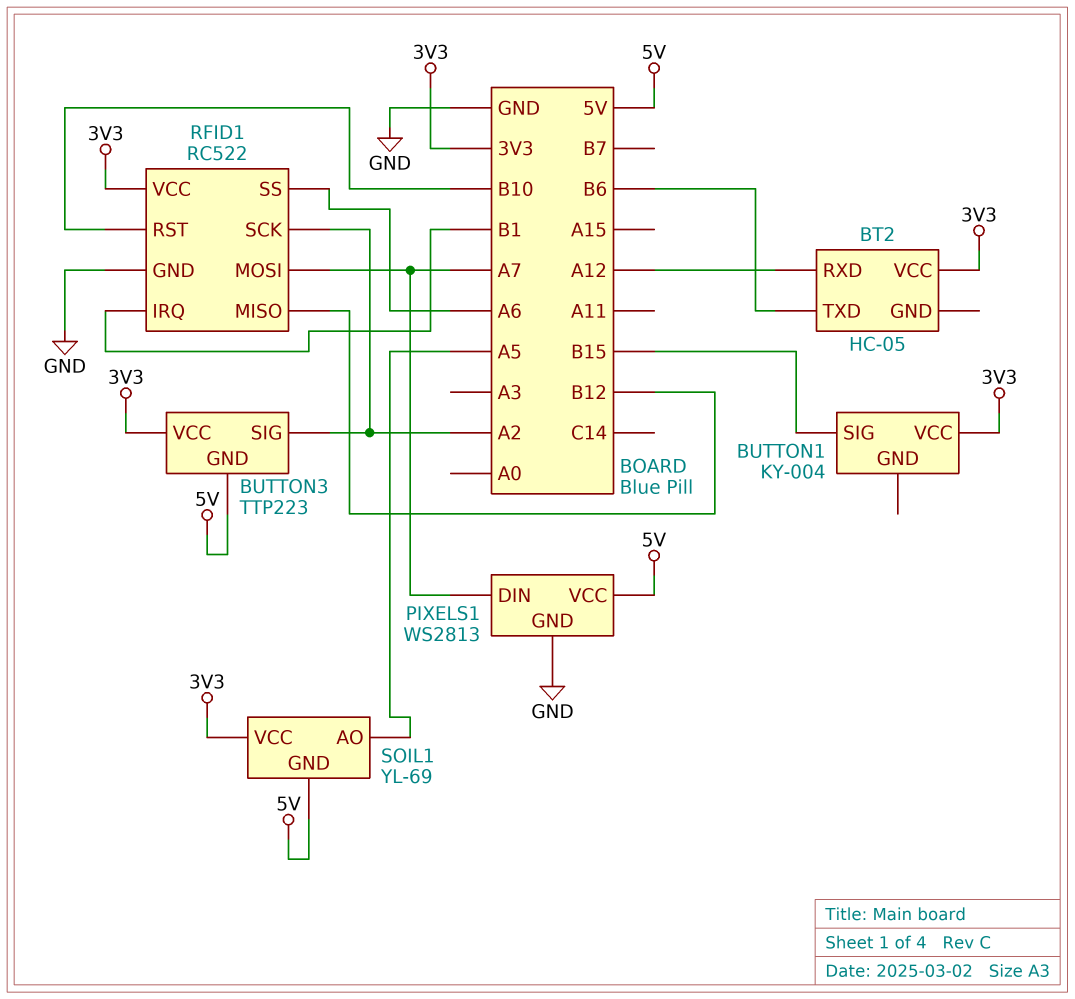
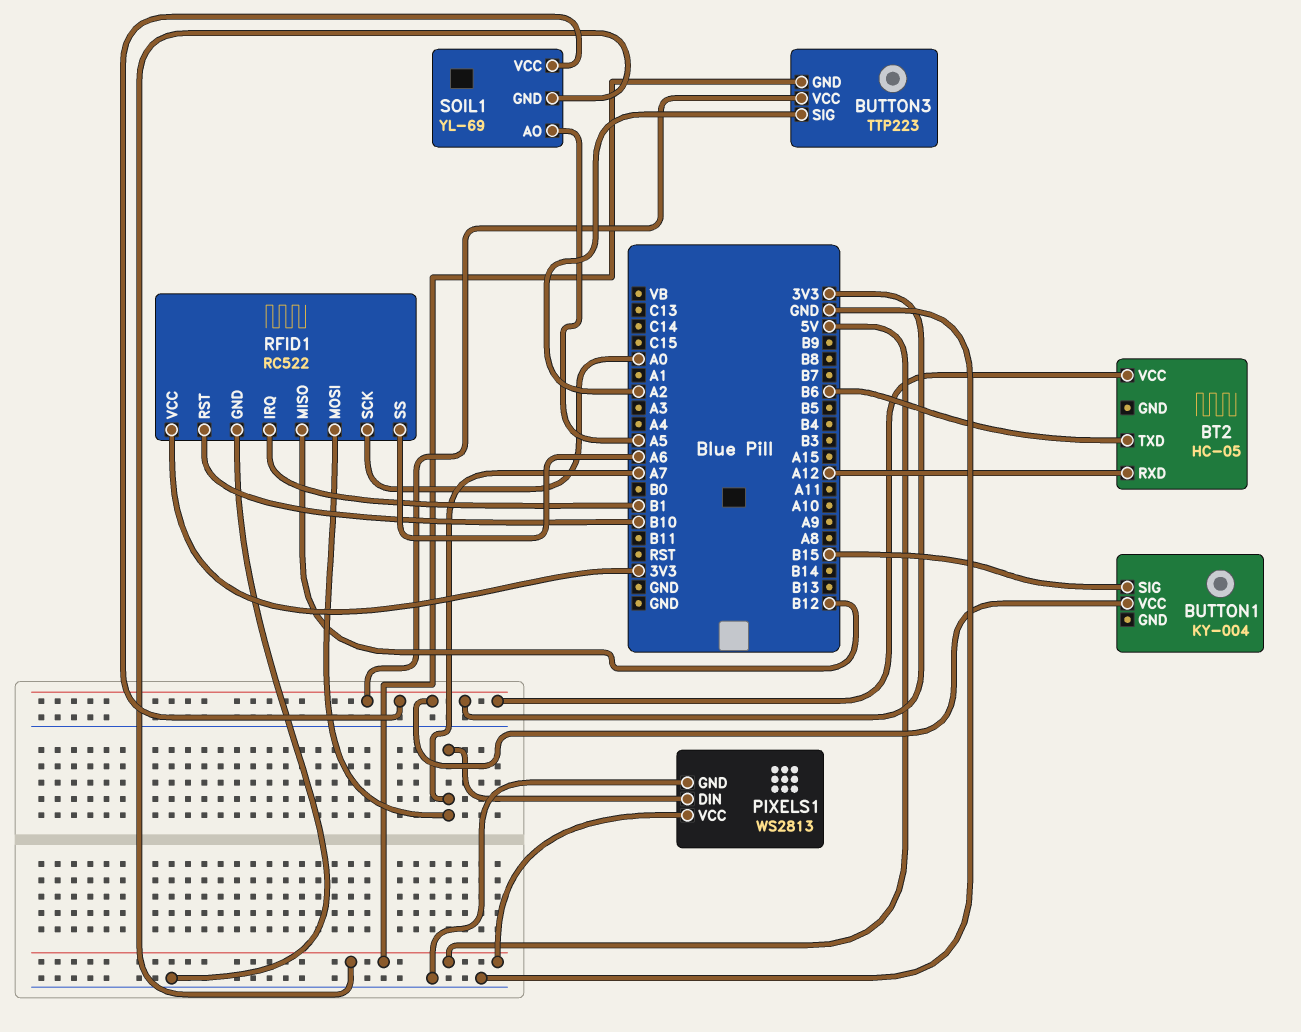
RFID1 pin SCK: A2 -> A0

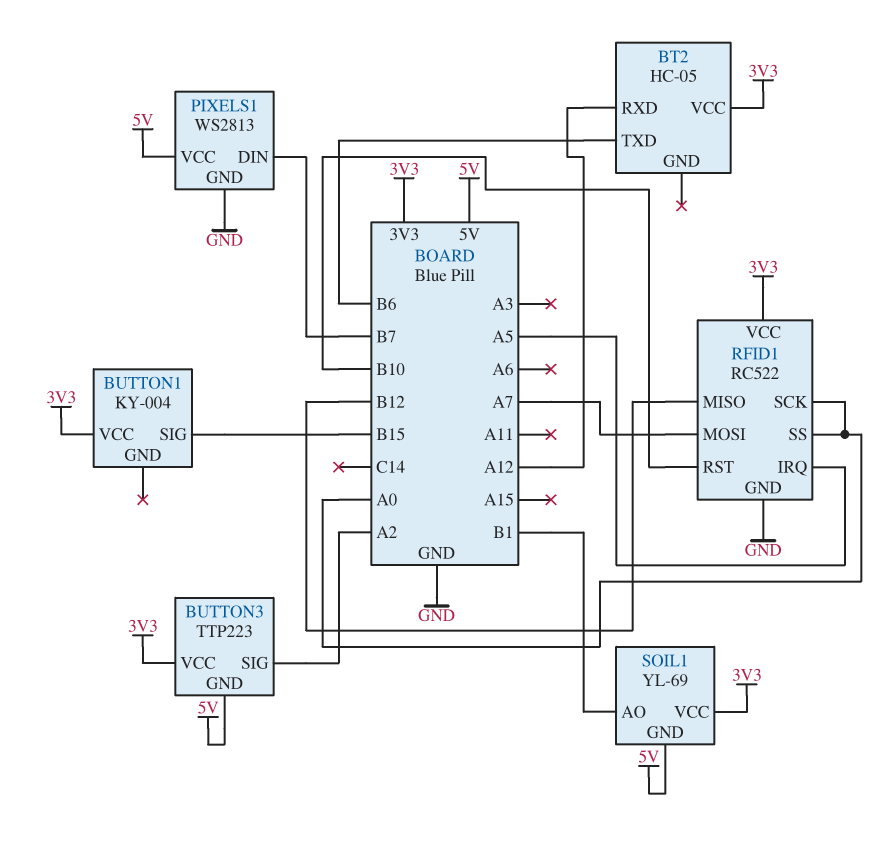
PIXELS1 pin DIN: A7 -> B7
RFID1 pin IRQ: B1 -> A5
RFID1 pin SS: A6 -> A0
SOIL1 pin AO: A5 -> B1

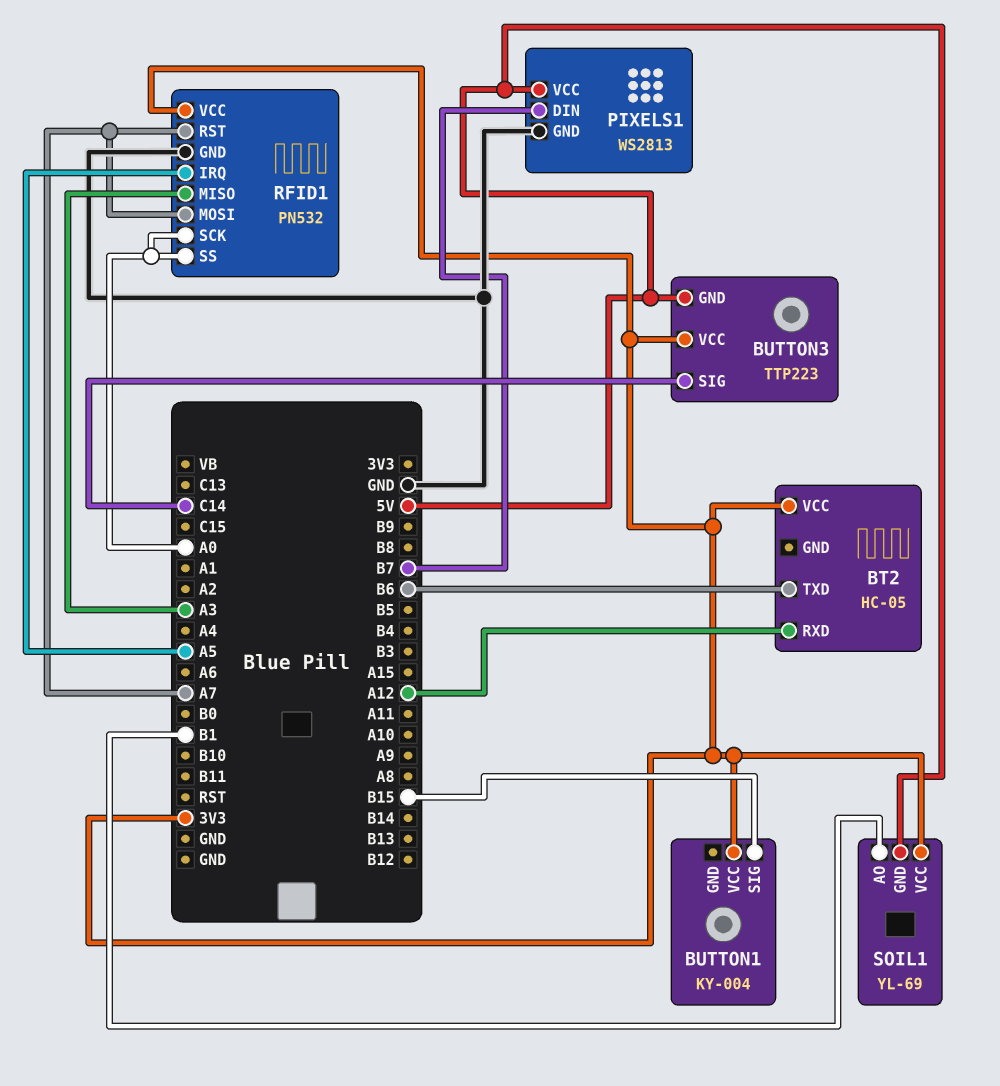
BUTTON3 pin SIG: A2 -> C14
RFID1: RC522 -> PN532
RFID1 pin MISO: B12 -> A3
RFID1 pin RST: B10 -> A7

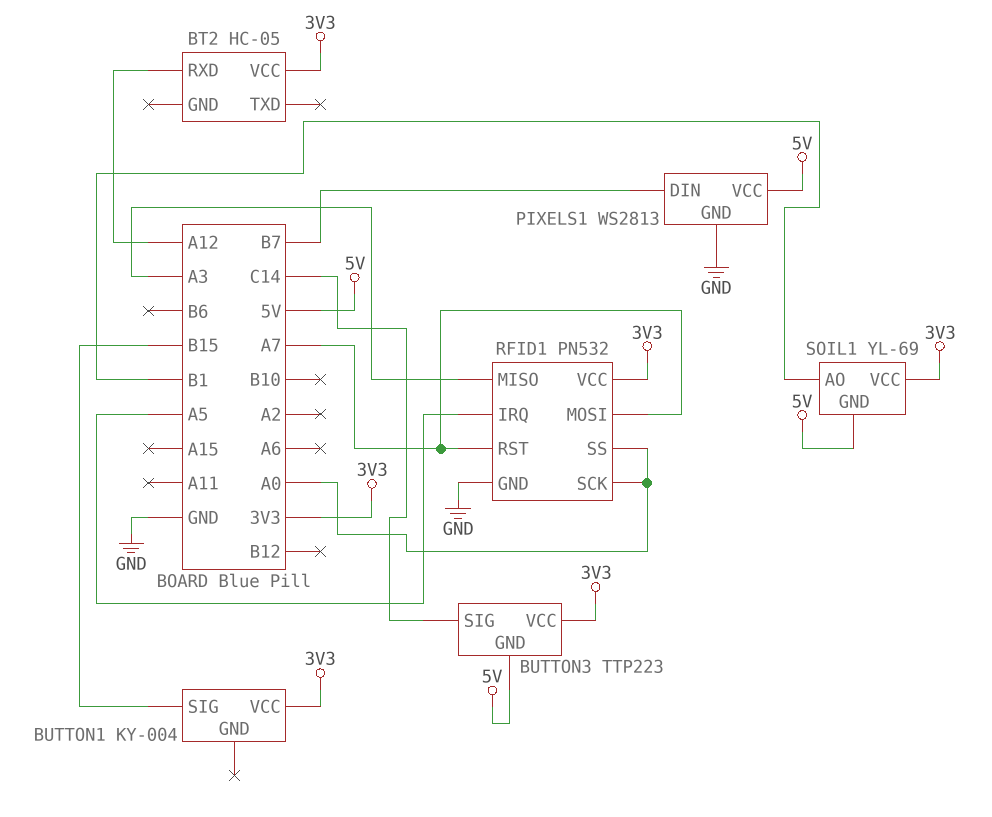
BT2 pin TXD: B6 -> none

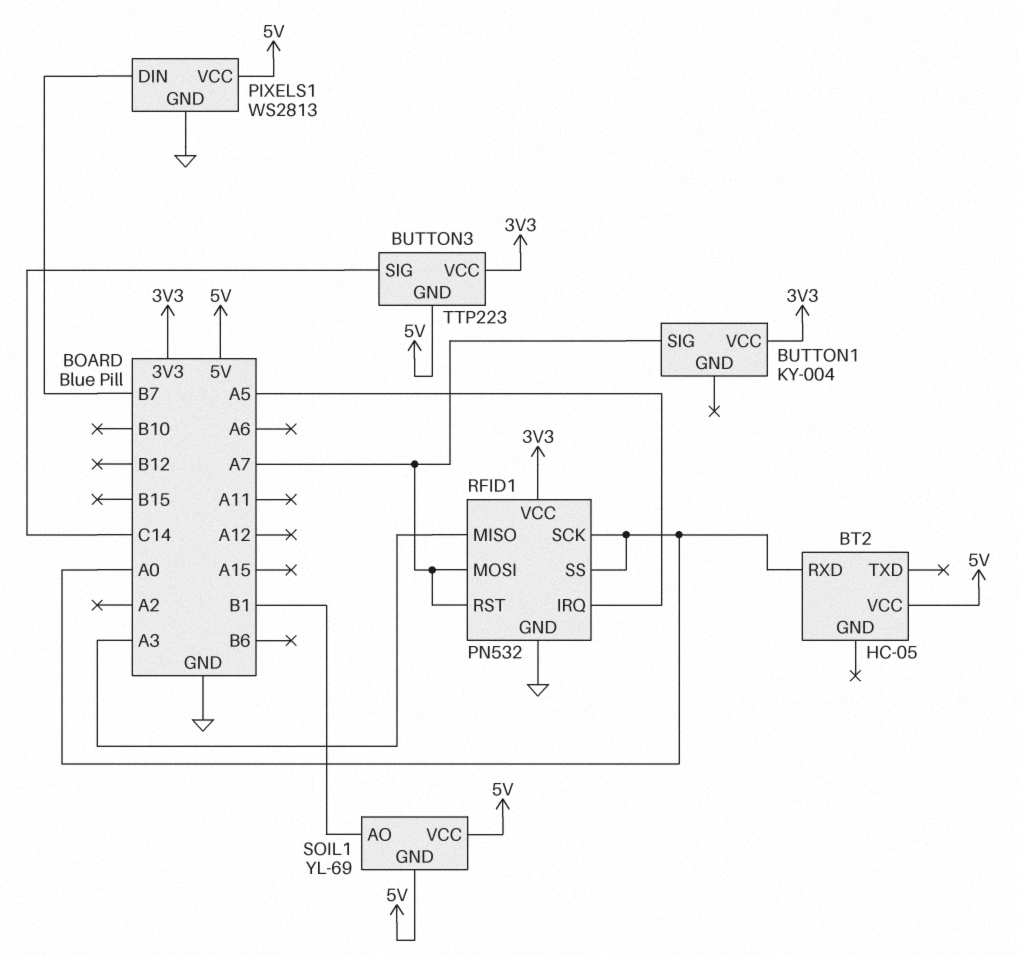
BT2 pin RXD: A12 -> A0
BT2 pin VCC: 3V3 -> 5V
BUTTON1 pin SIG: B15 -> A7
SOIL1 pin VCC: 3V3 -> 5V

